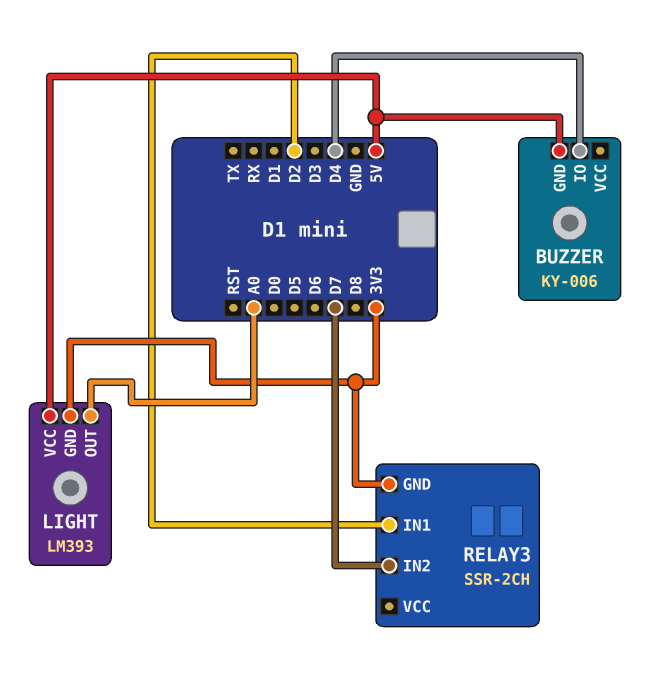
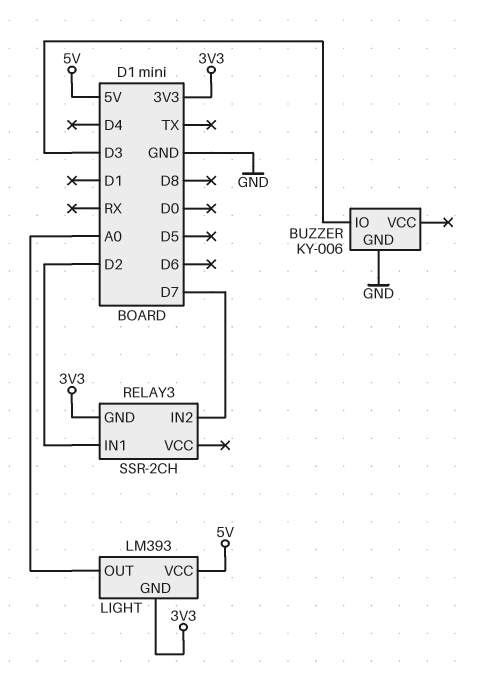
BUZZER pin GND: 5V -> GND
BUZZER pin IO: D4 -> D3

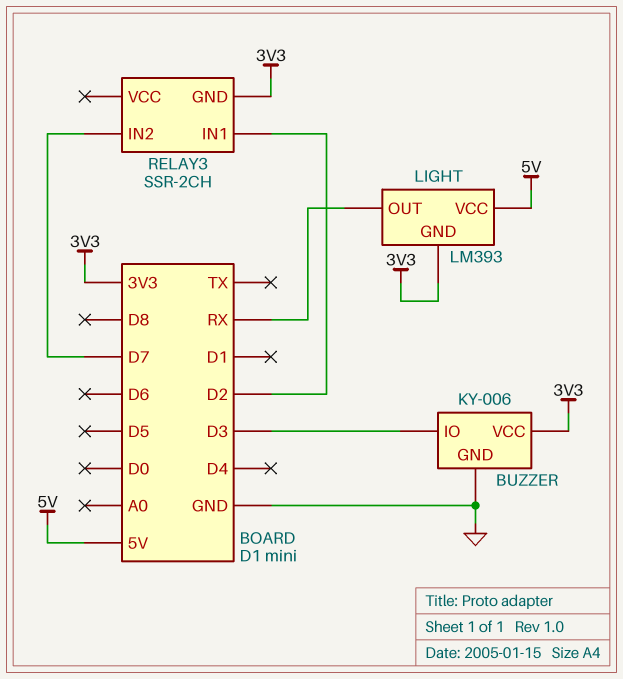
BUZZER pin VCC: none -> 3V3
LIGHT pin OUT: A0 -> RX

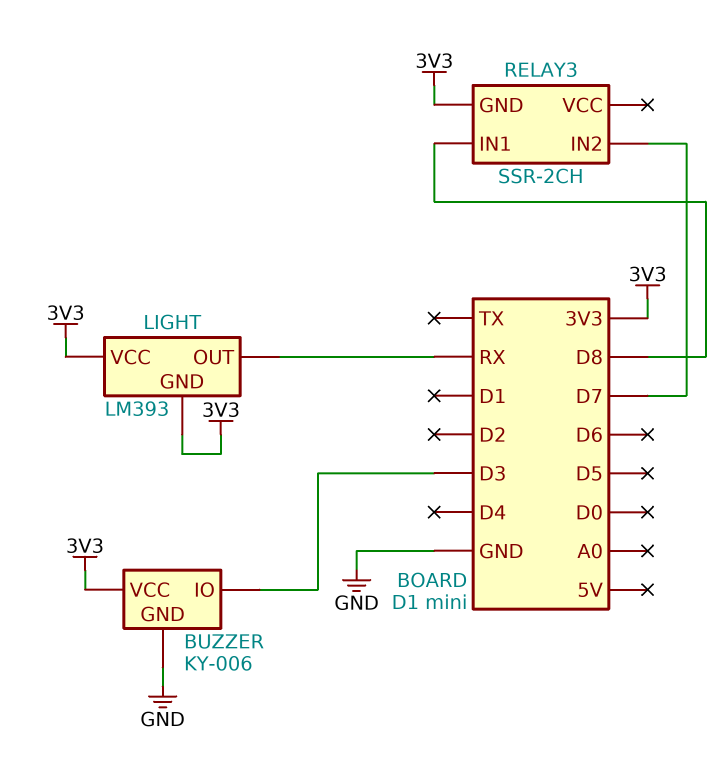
LIGHT pin VCC: 5V -> 3V3
RELAY3 pin IN1: D2 -> D8

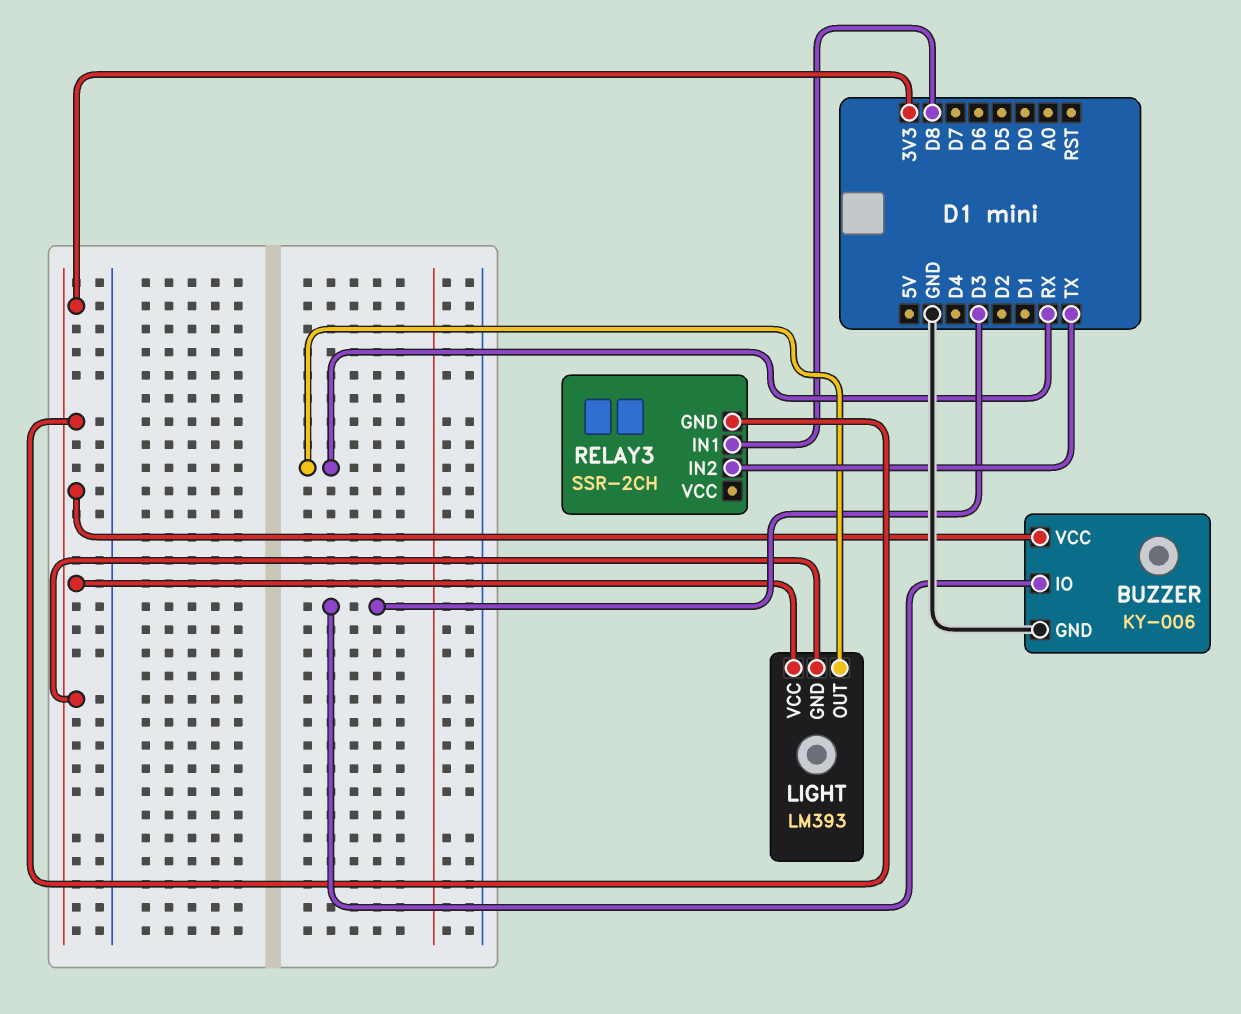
RELAY3 pin IN2: D7 -> TX

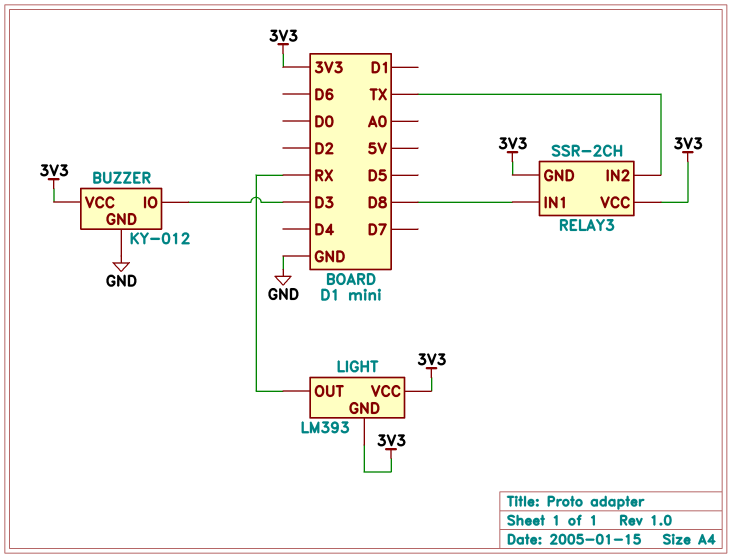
BUZZER: KY-006 -> KY-012
RELAY3 pin VCC: none -> 3V3

